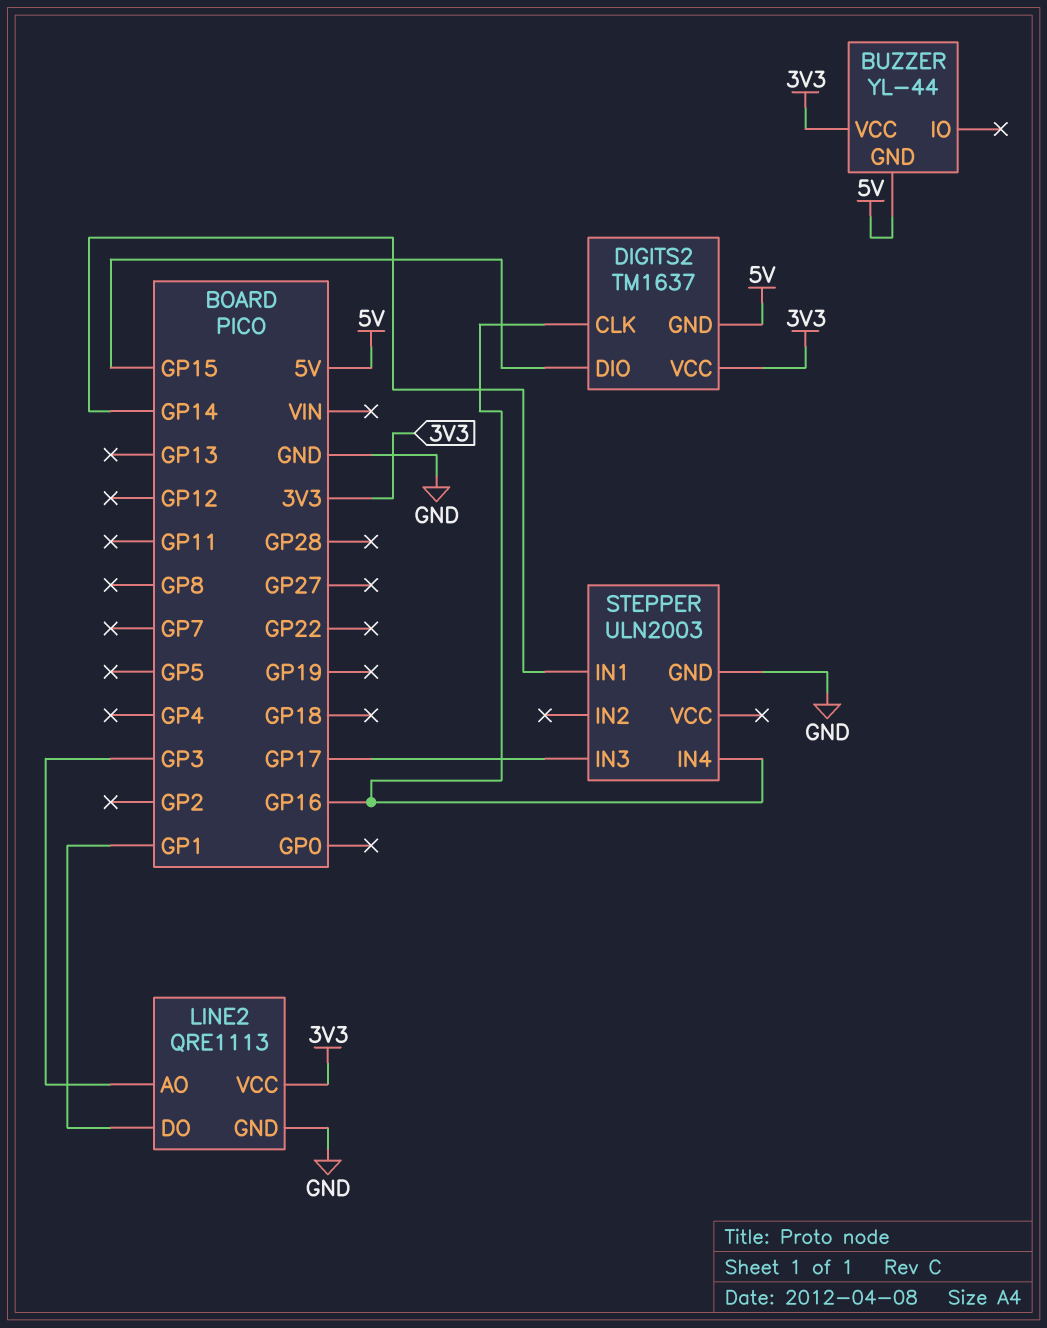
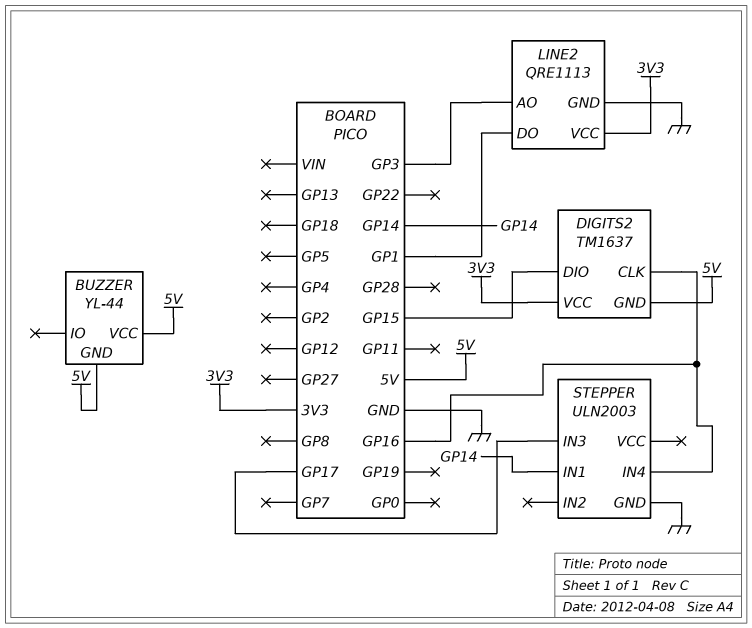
BUZZER pin VCC: 3V3 -> 5V

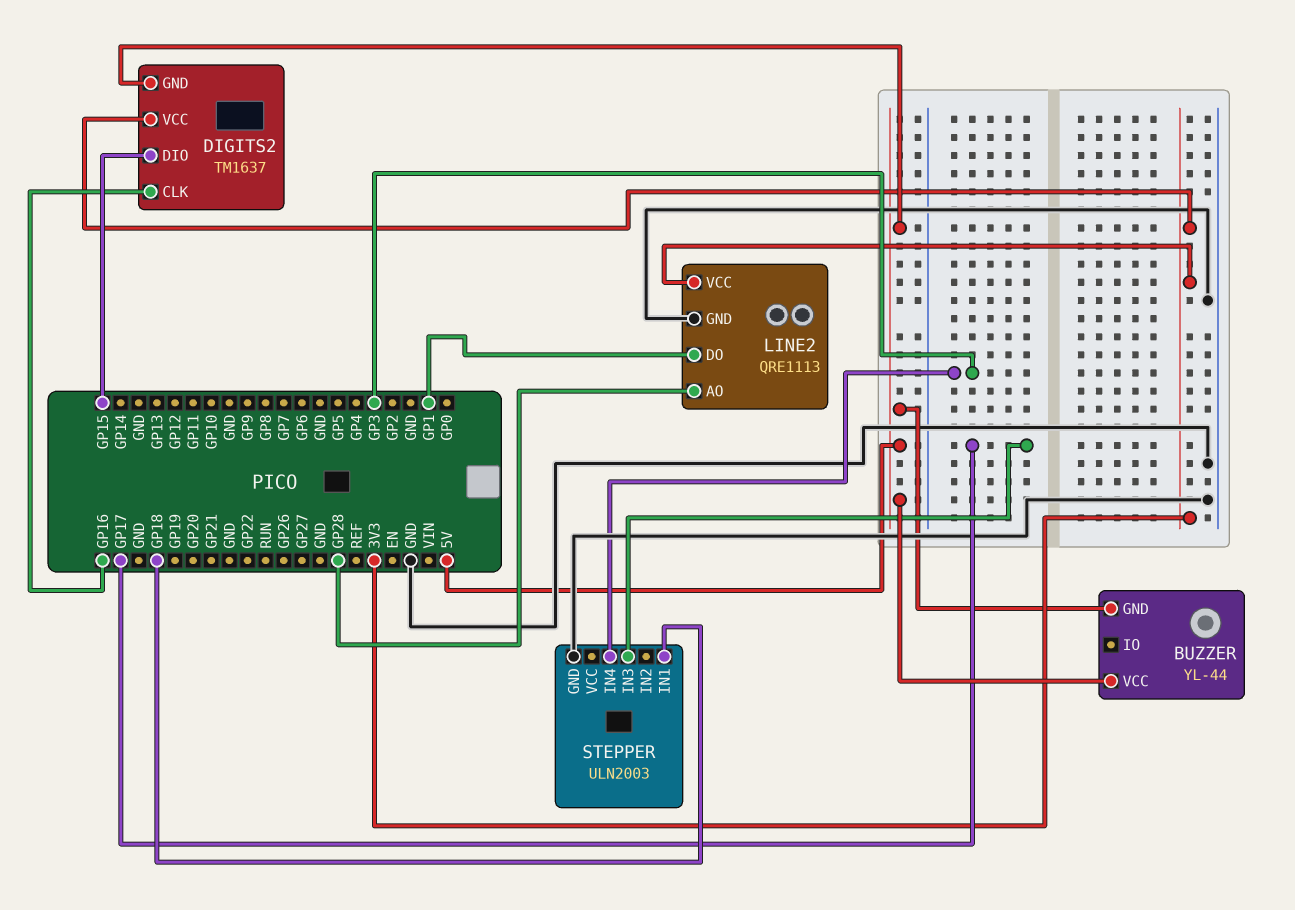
LINE2 pin AO: GP3 -> GP28
STEPPER pin IN1: GP14 -> GP18
STEPPER pin IN4: GP16 -> GP3

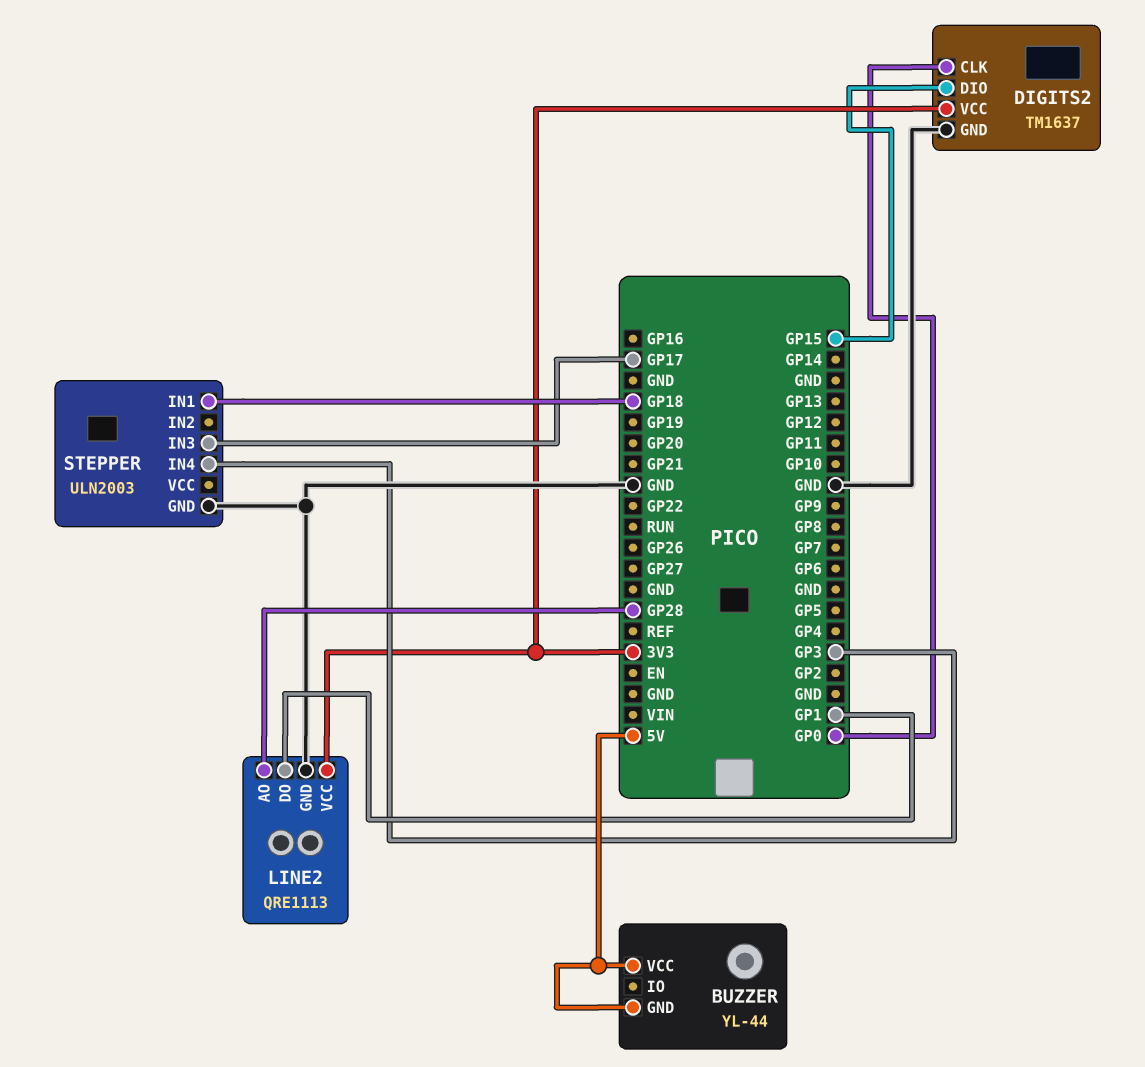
DIGITS2 pin CLK: GP16 -> GP0
DIGITS2 pin GND: 5V -> GND

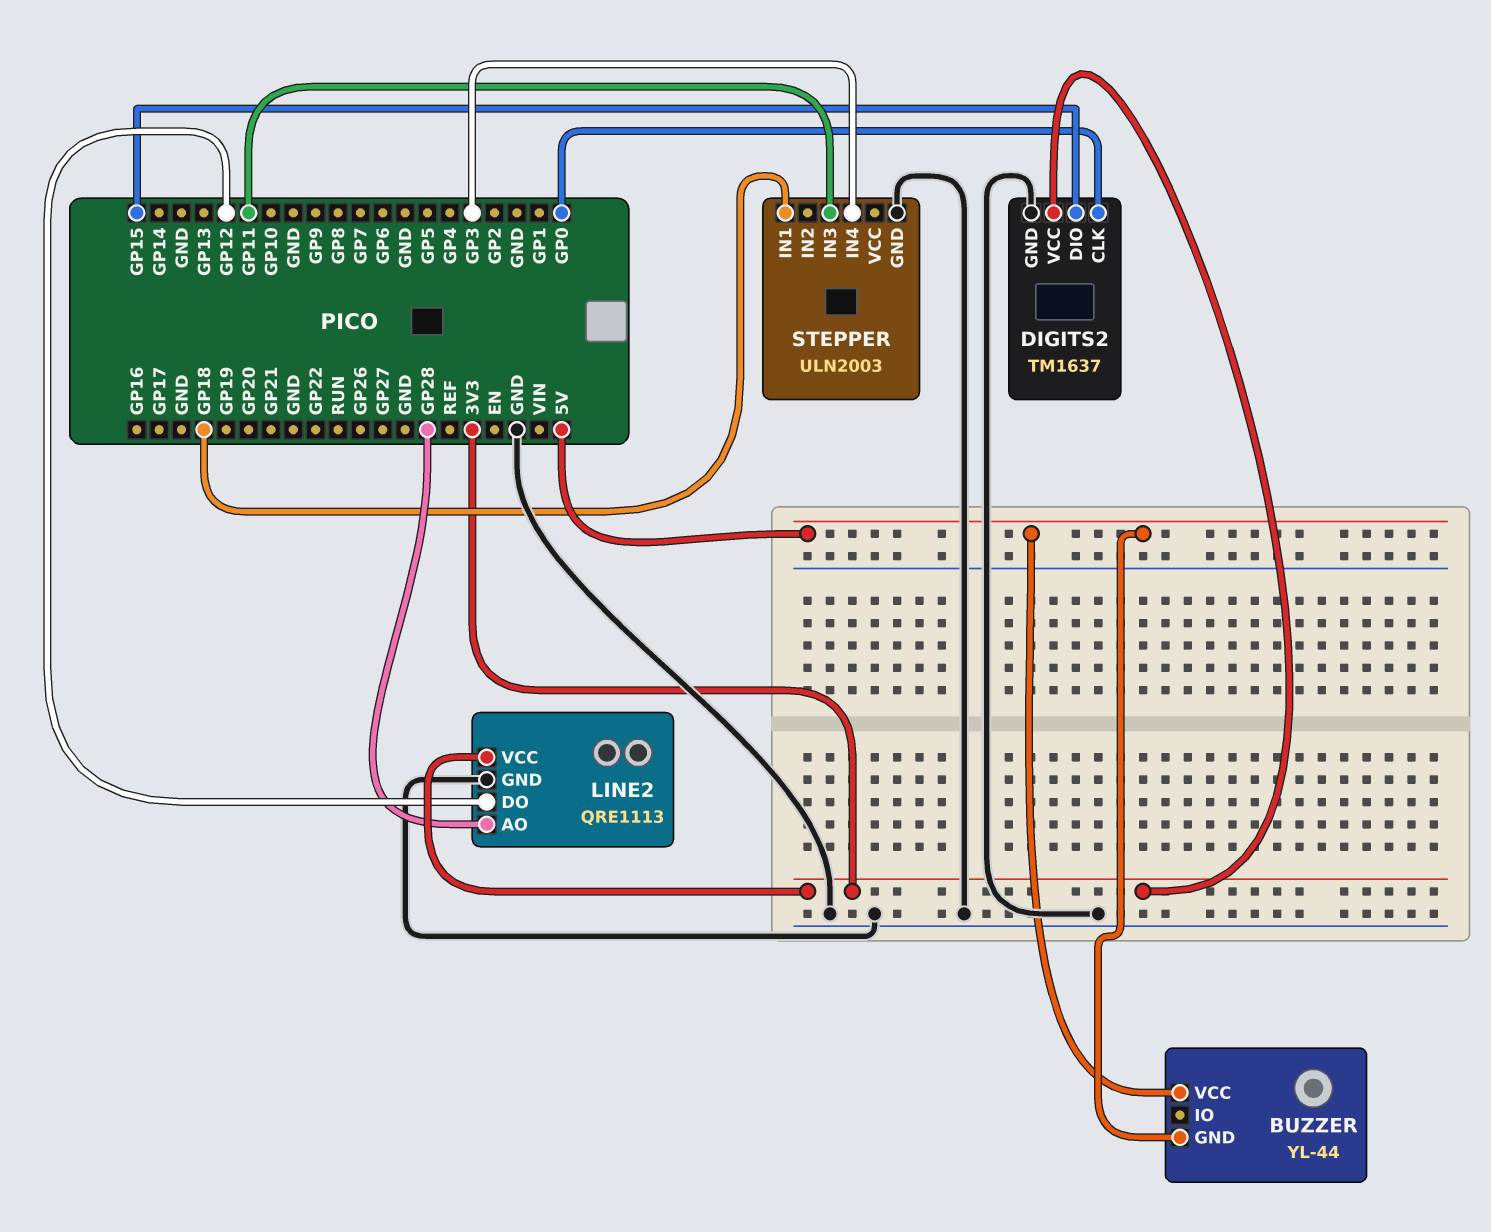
LINE2 pin DO: GP1 -> GP12
STEPPER pin IN3: GP17 -> GP11

